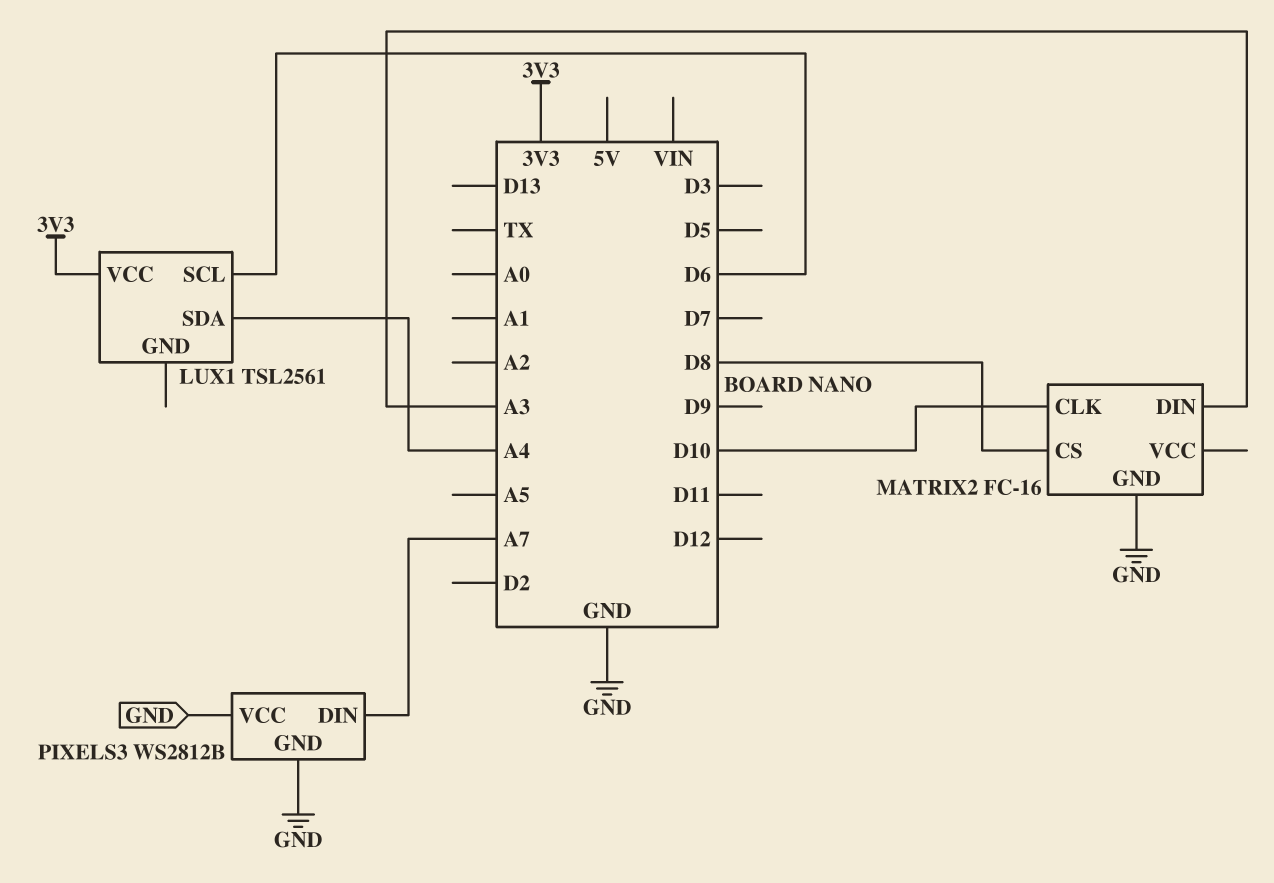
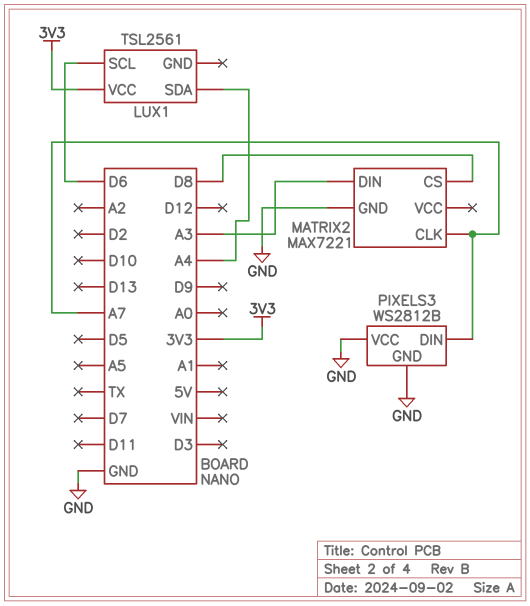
MATRIX2: FC-16 -> MAX7221
MATRIX2 pin CLK: D10 -> A7

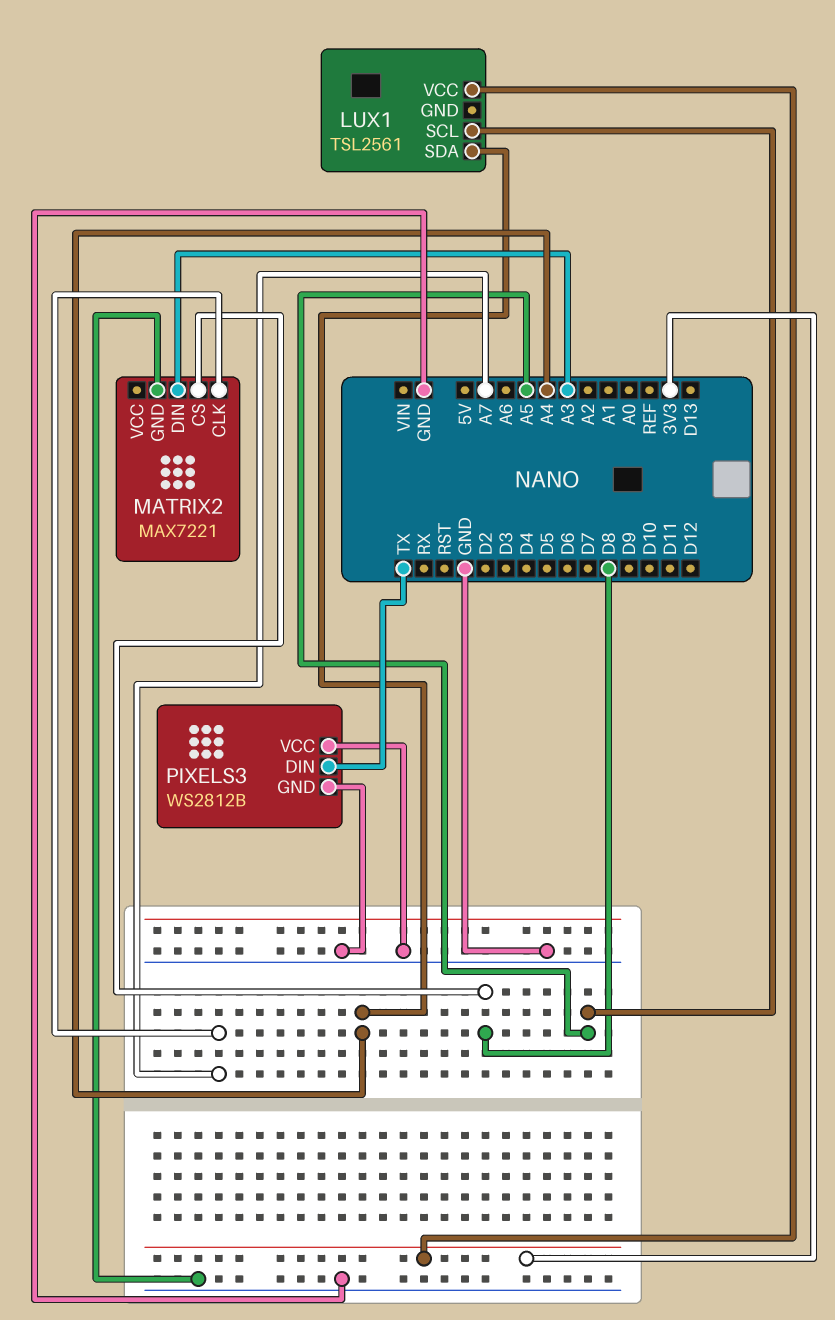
LUX1 pin SCL: D6 -> A5
PIXELS3 pin DIN: A7 -> TX

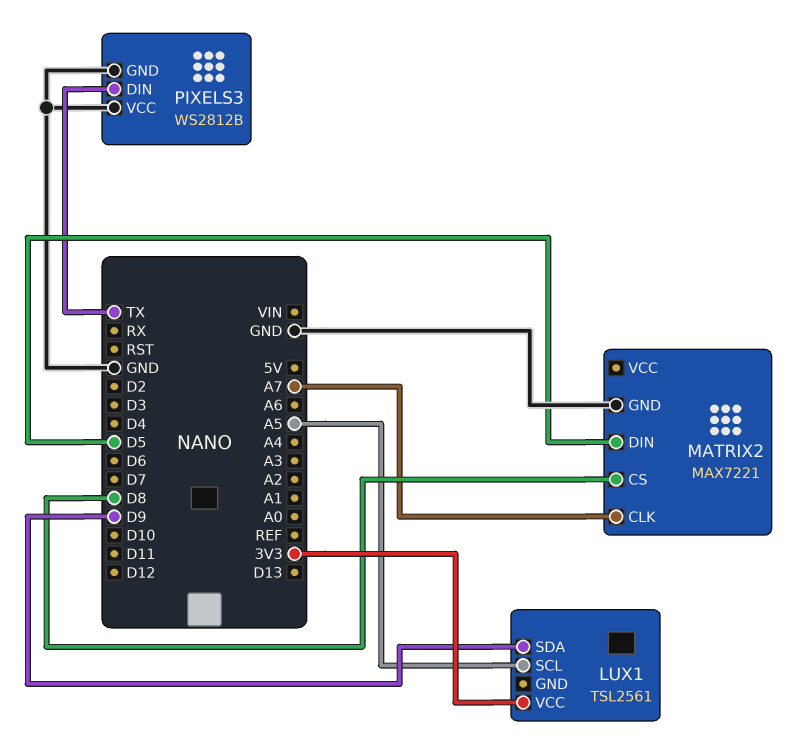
LUX1 pin SDA: A4 -> D9
MATRIX2 pin DIN: A3 -> D5

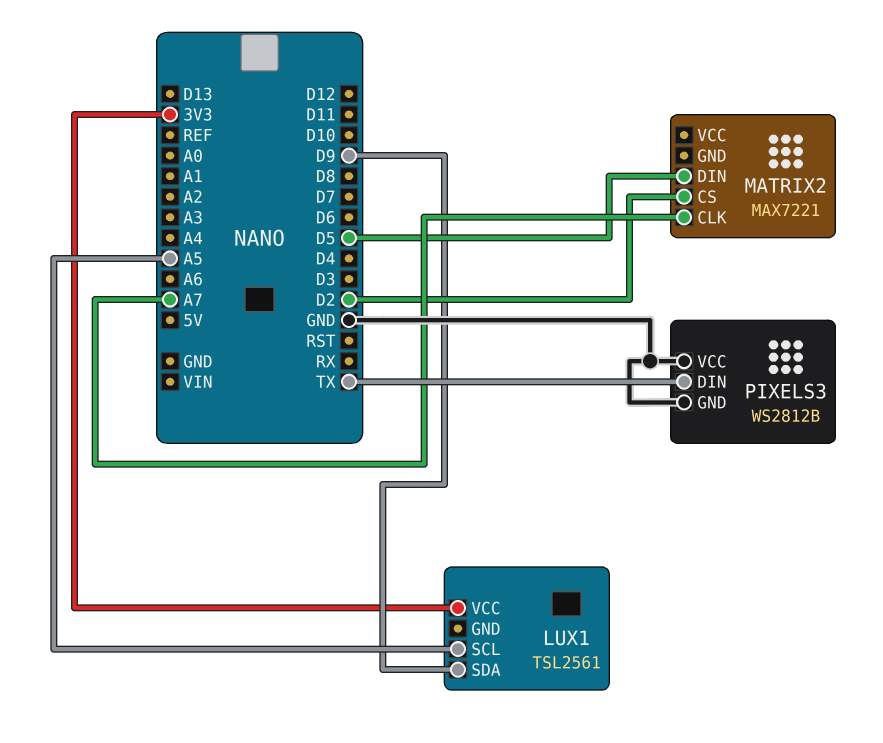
MATRIX2 pin CS: D8 -> D2
MATRIX2 pin GND: GND -> none

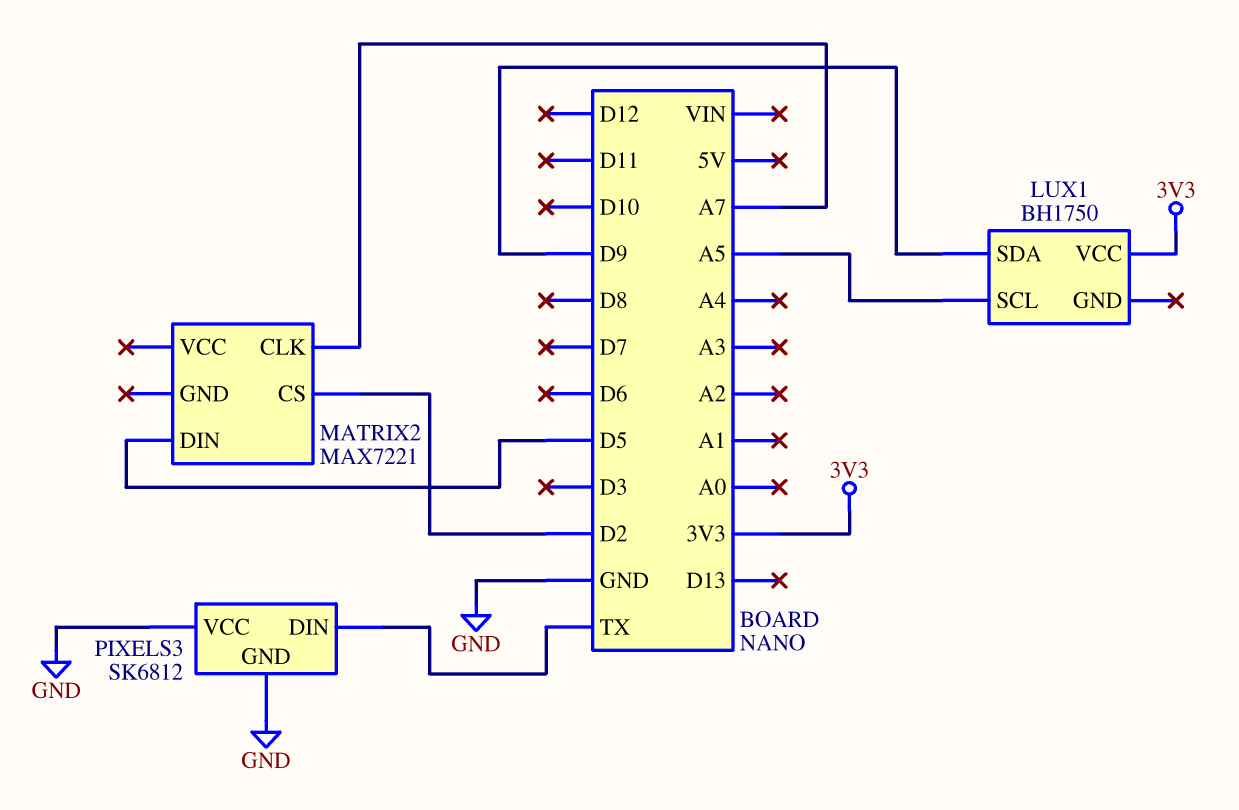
LUX1: TSL2561 -> BH1750
PIXELS3: WS2812B -> SK6812

